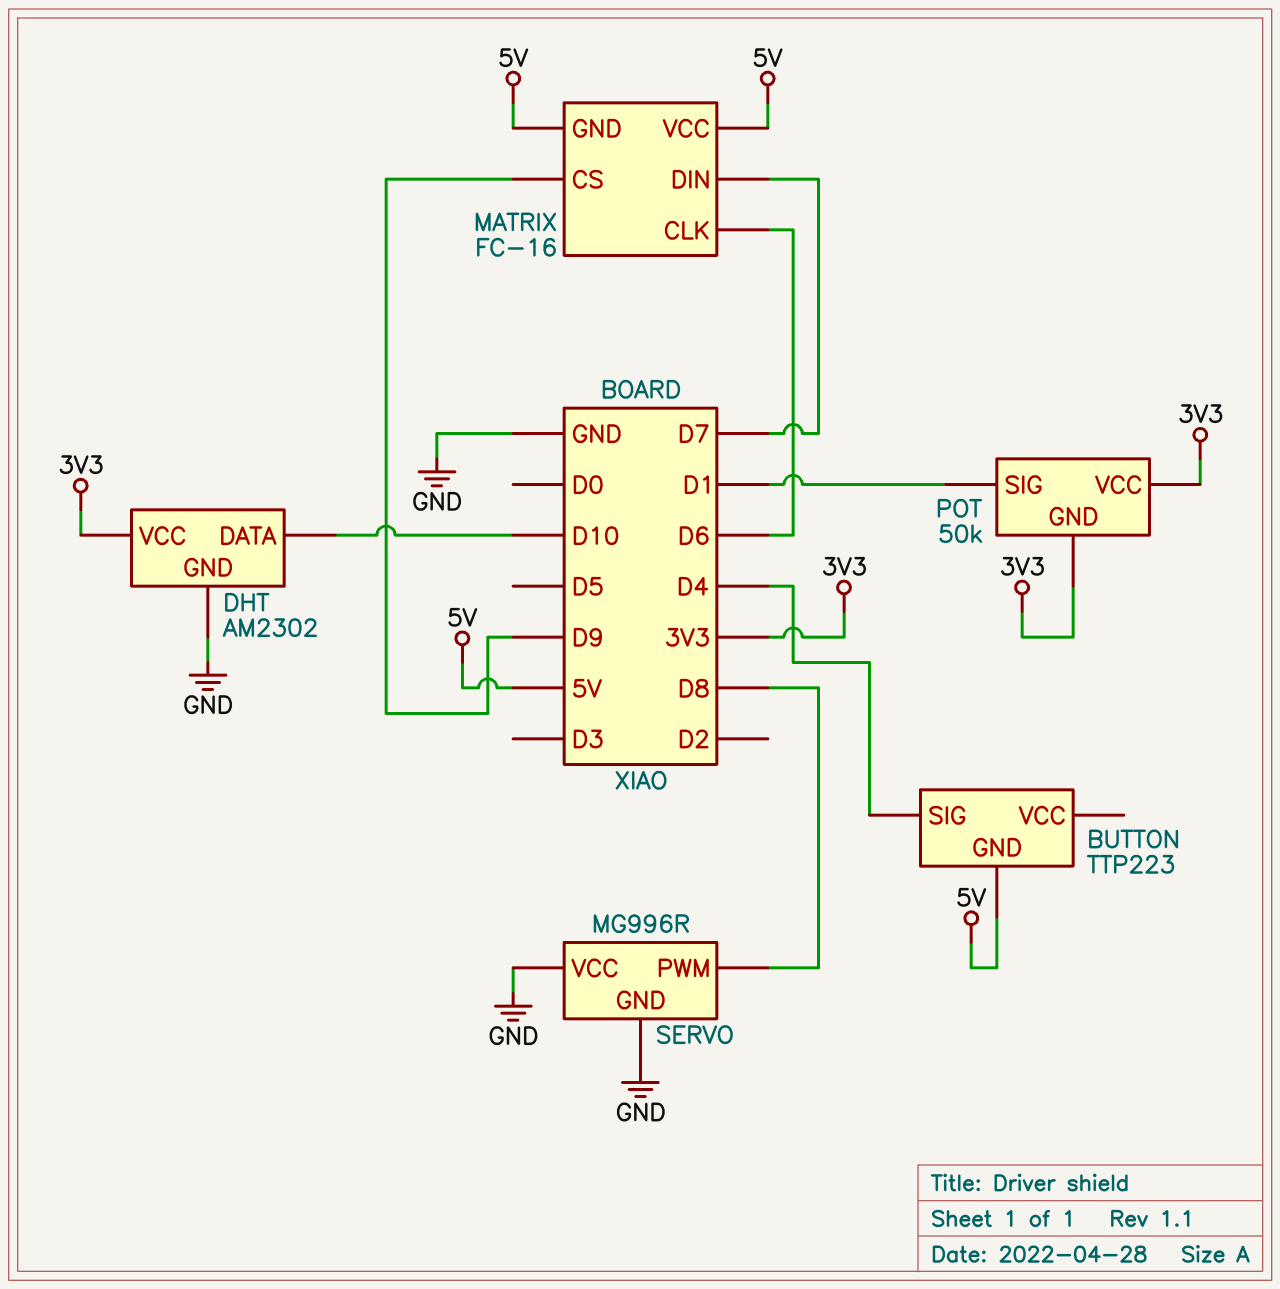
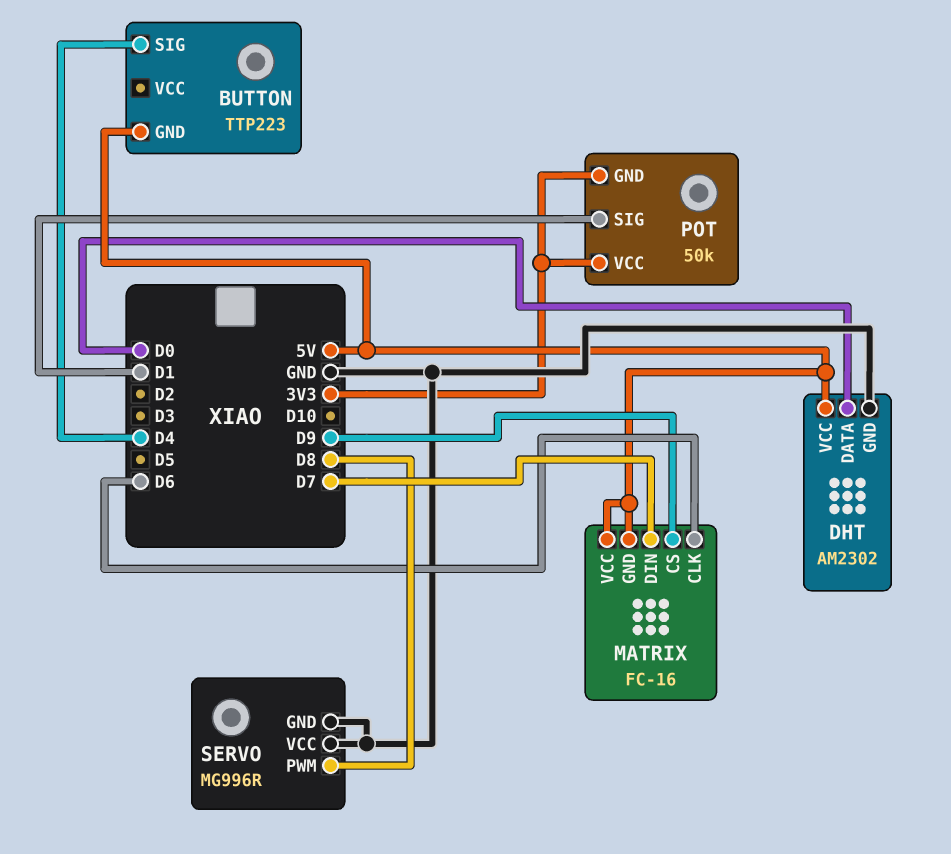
DHT pin DATA: D10 -> D0
DHT pin VCC: 3V3 -> 5V

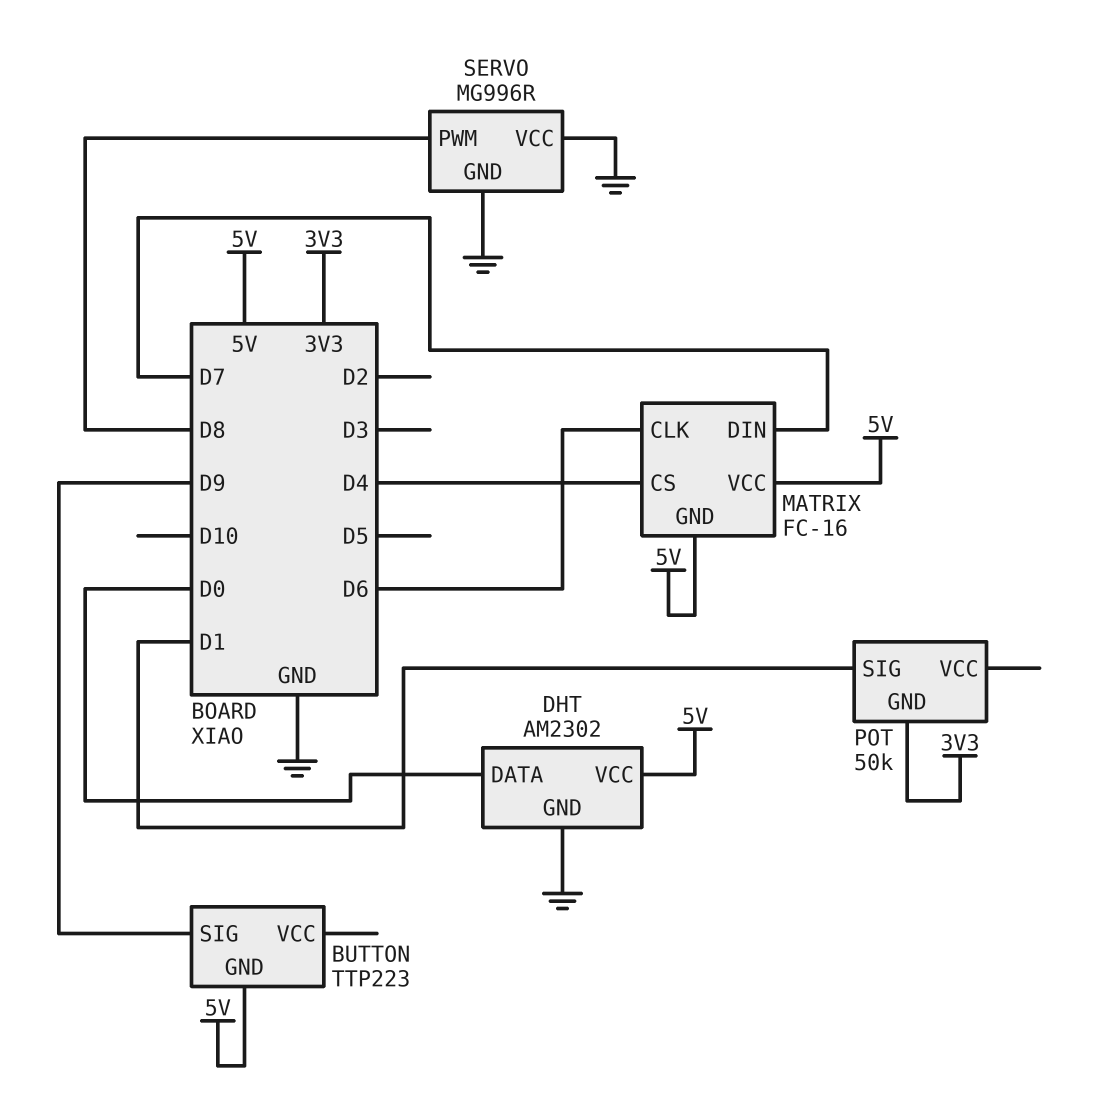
BUTTON pin SIG: D4 -> D9
MATRIX pin CS: D9 -> D4
POT pin VCC: 3V3 -> none

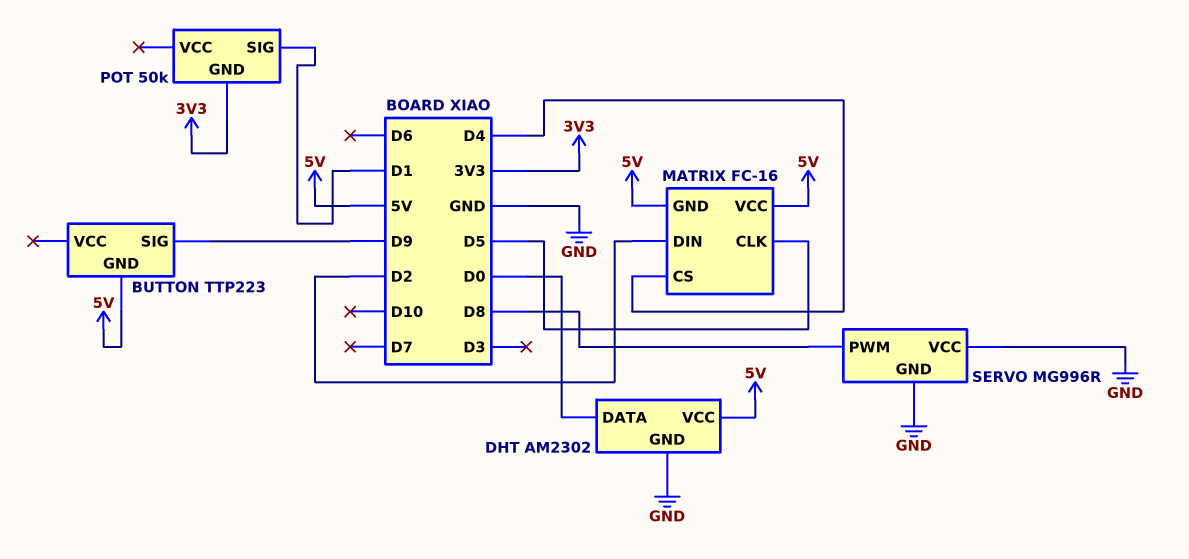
MATRIX pin CLK: D6 -> D5
MATRIX pin DIN: D7 -> D2

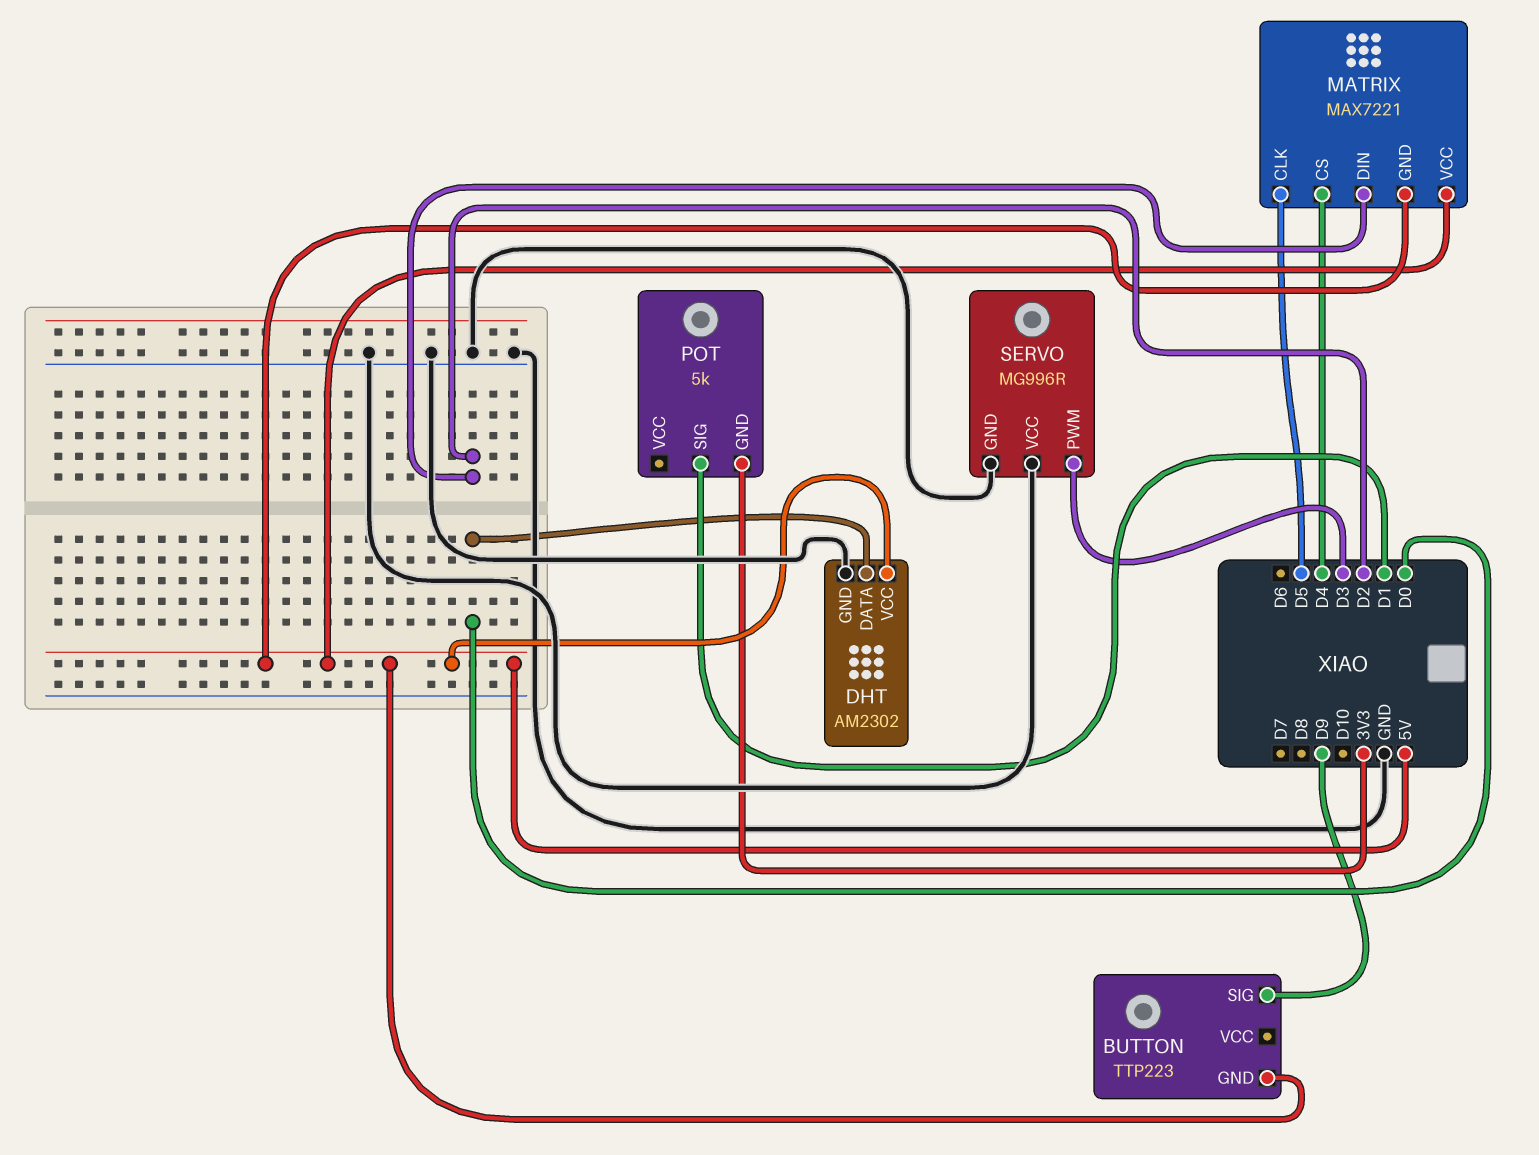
MATRIX: FC-16 -> MAX7221
POT: 50k -> 5k
SERVO pin PWM: D8 -> D3

